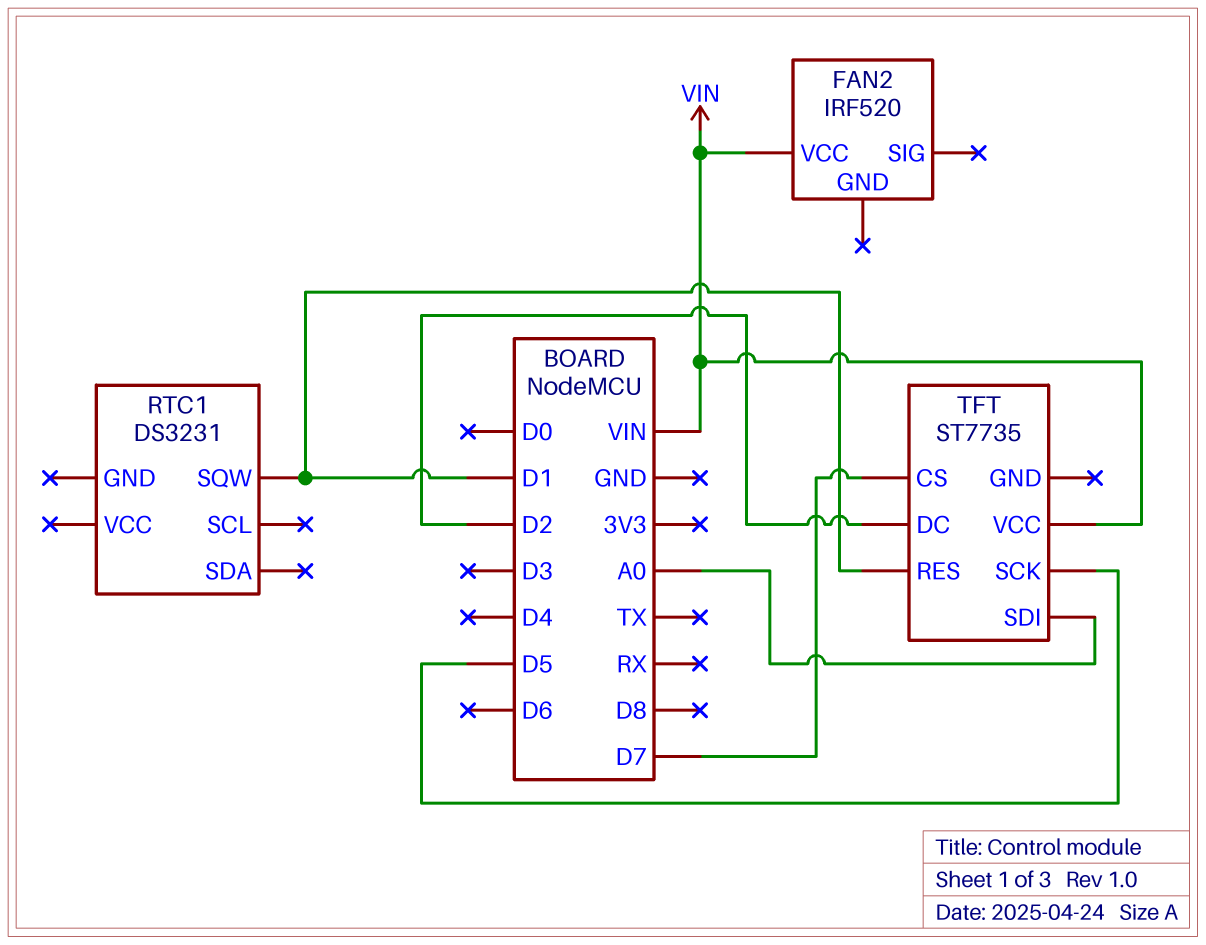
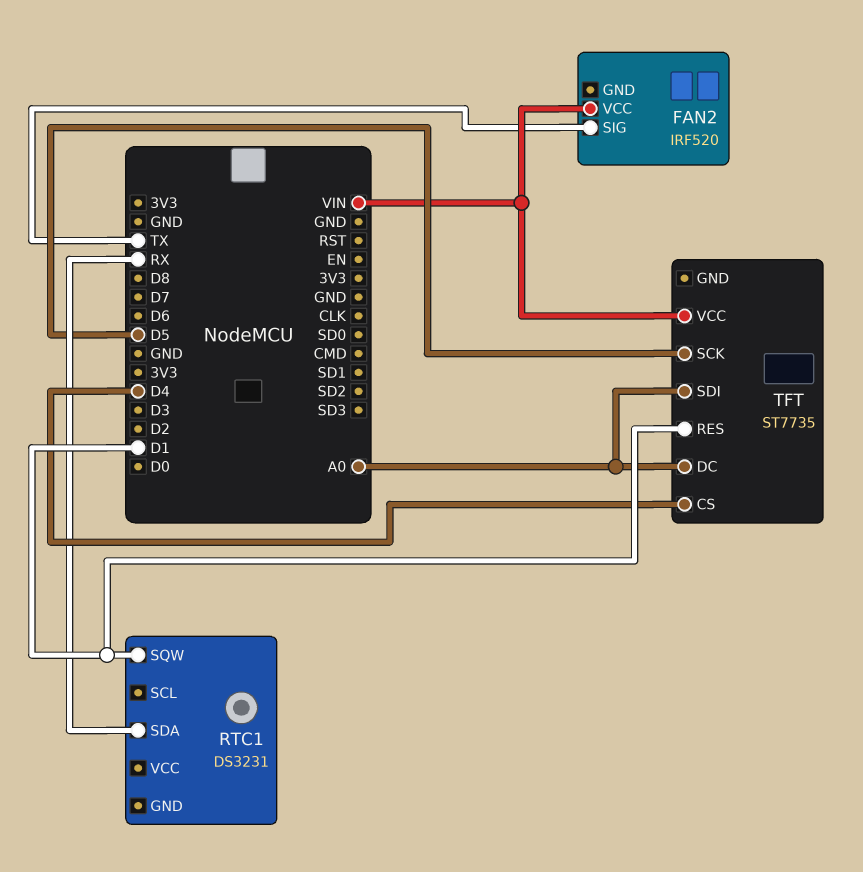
FAN2 pin SIG: none -> TX
RTC1 pin SDA: none -> RX
TFT pin CS: D7 -> D4
TFT pin DC: D2 -> A0

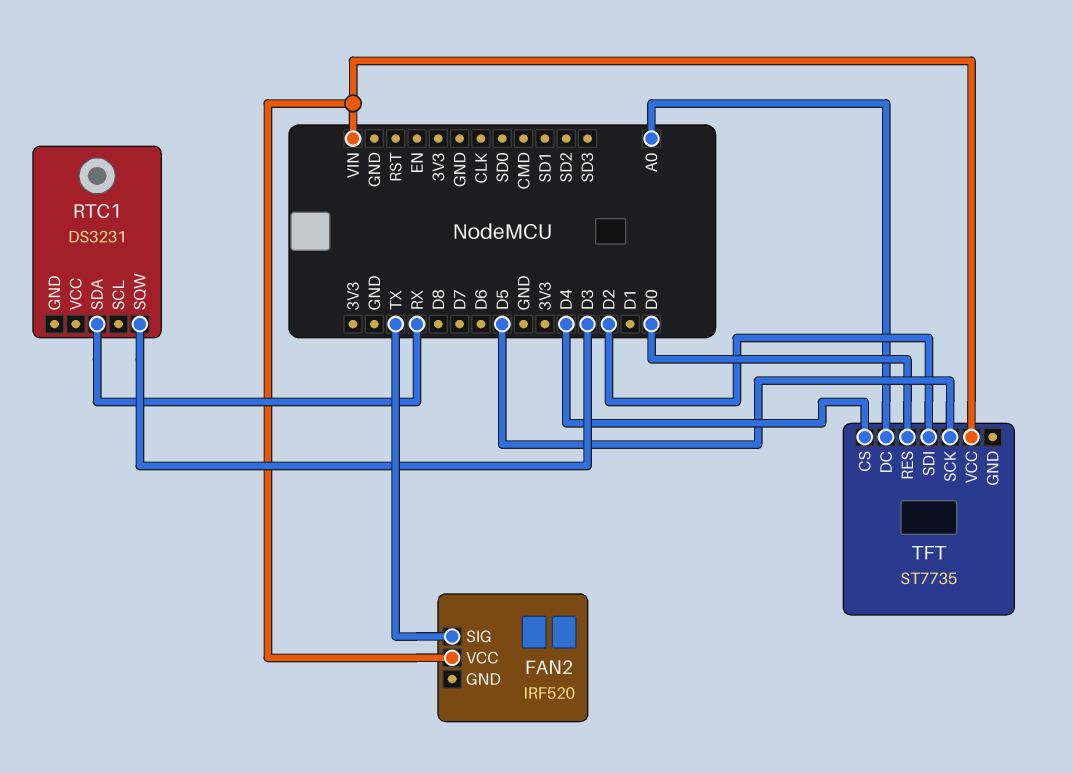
RTC1 pin SQW: D1 -> D3
TFT pin RES: D1 -> D0
TFT pin SDI: A0 -> D2

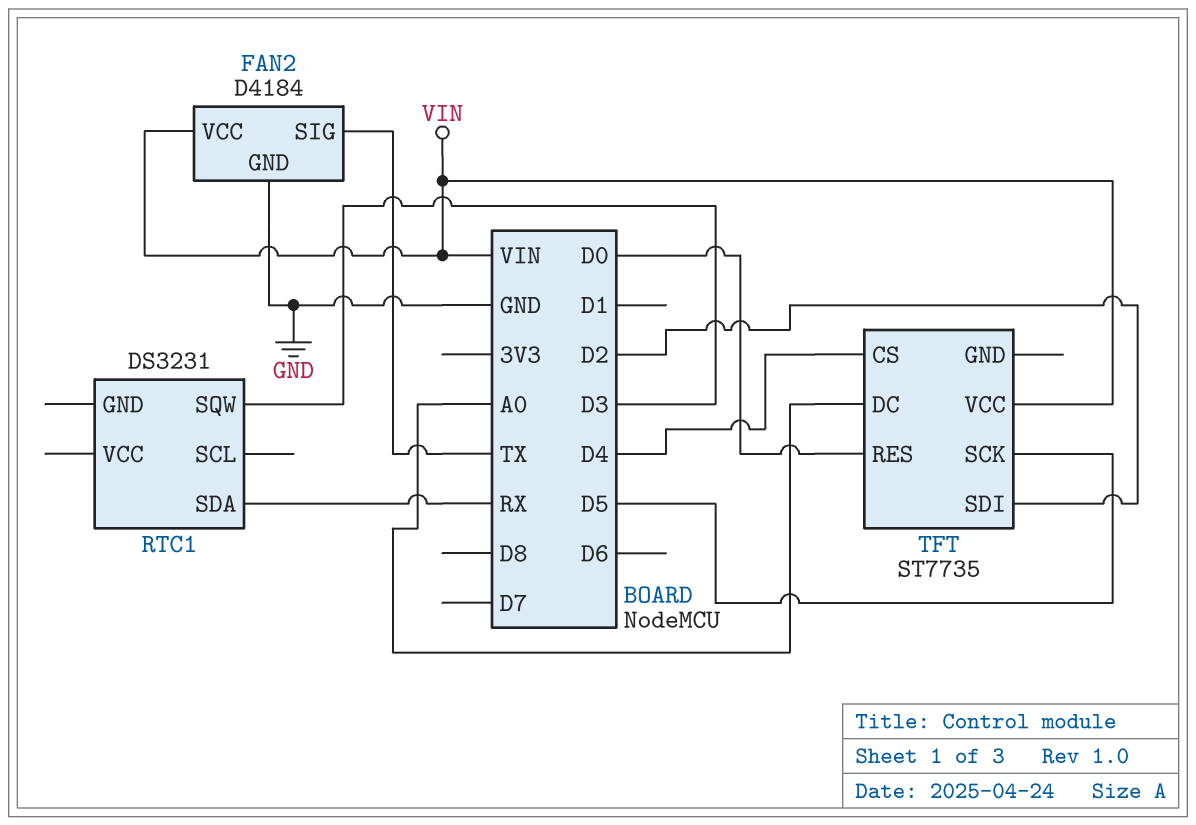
FAN2: IRF520 -> D4184
FAN2 pin GND: none -> GND

